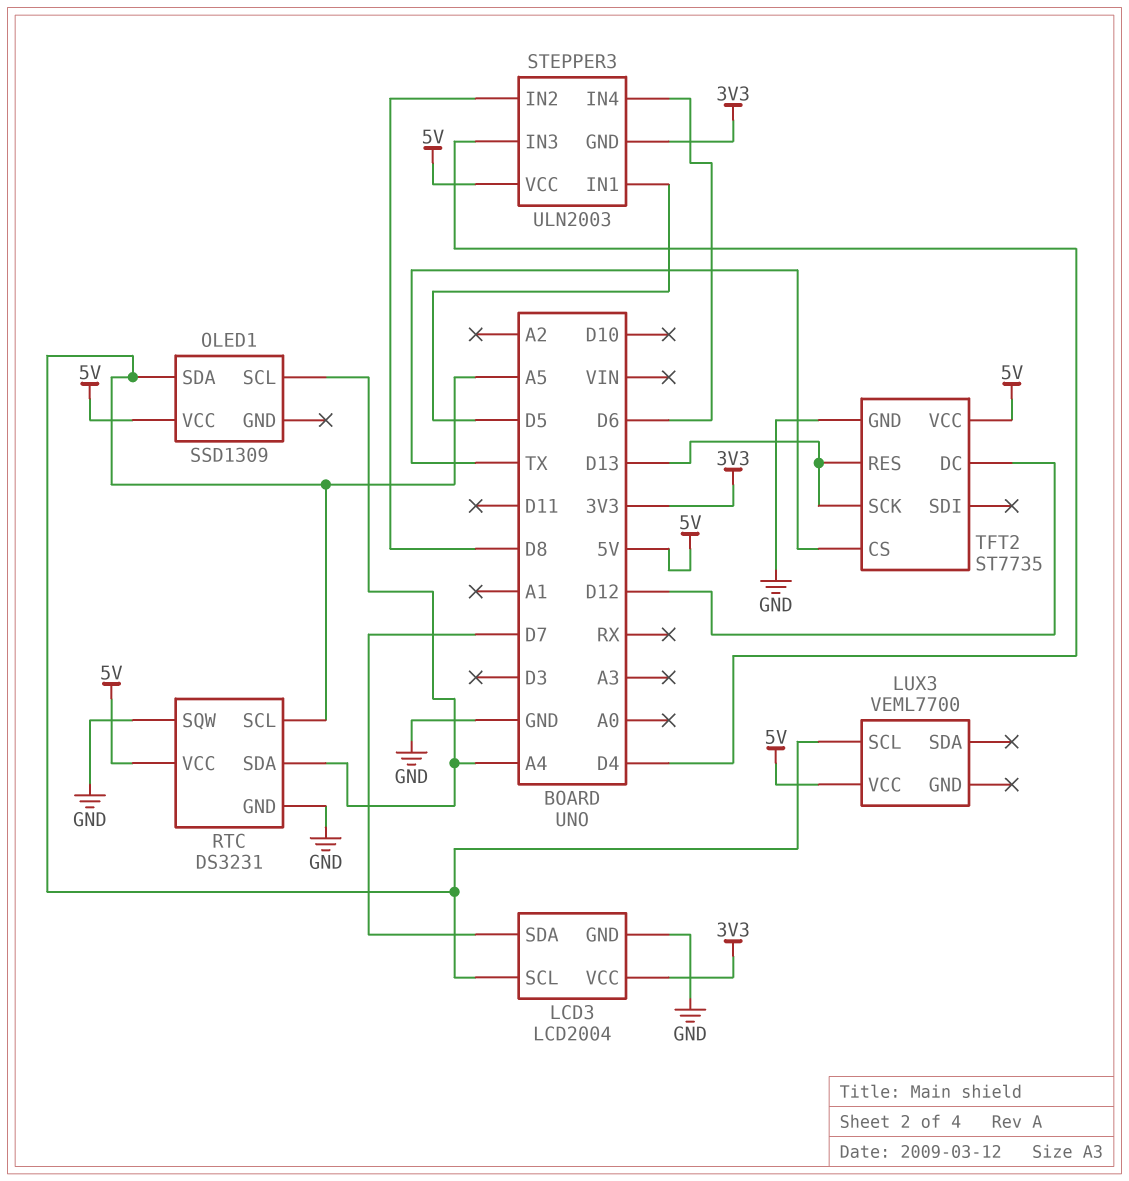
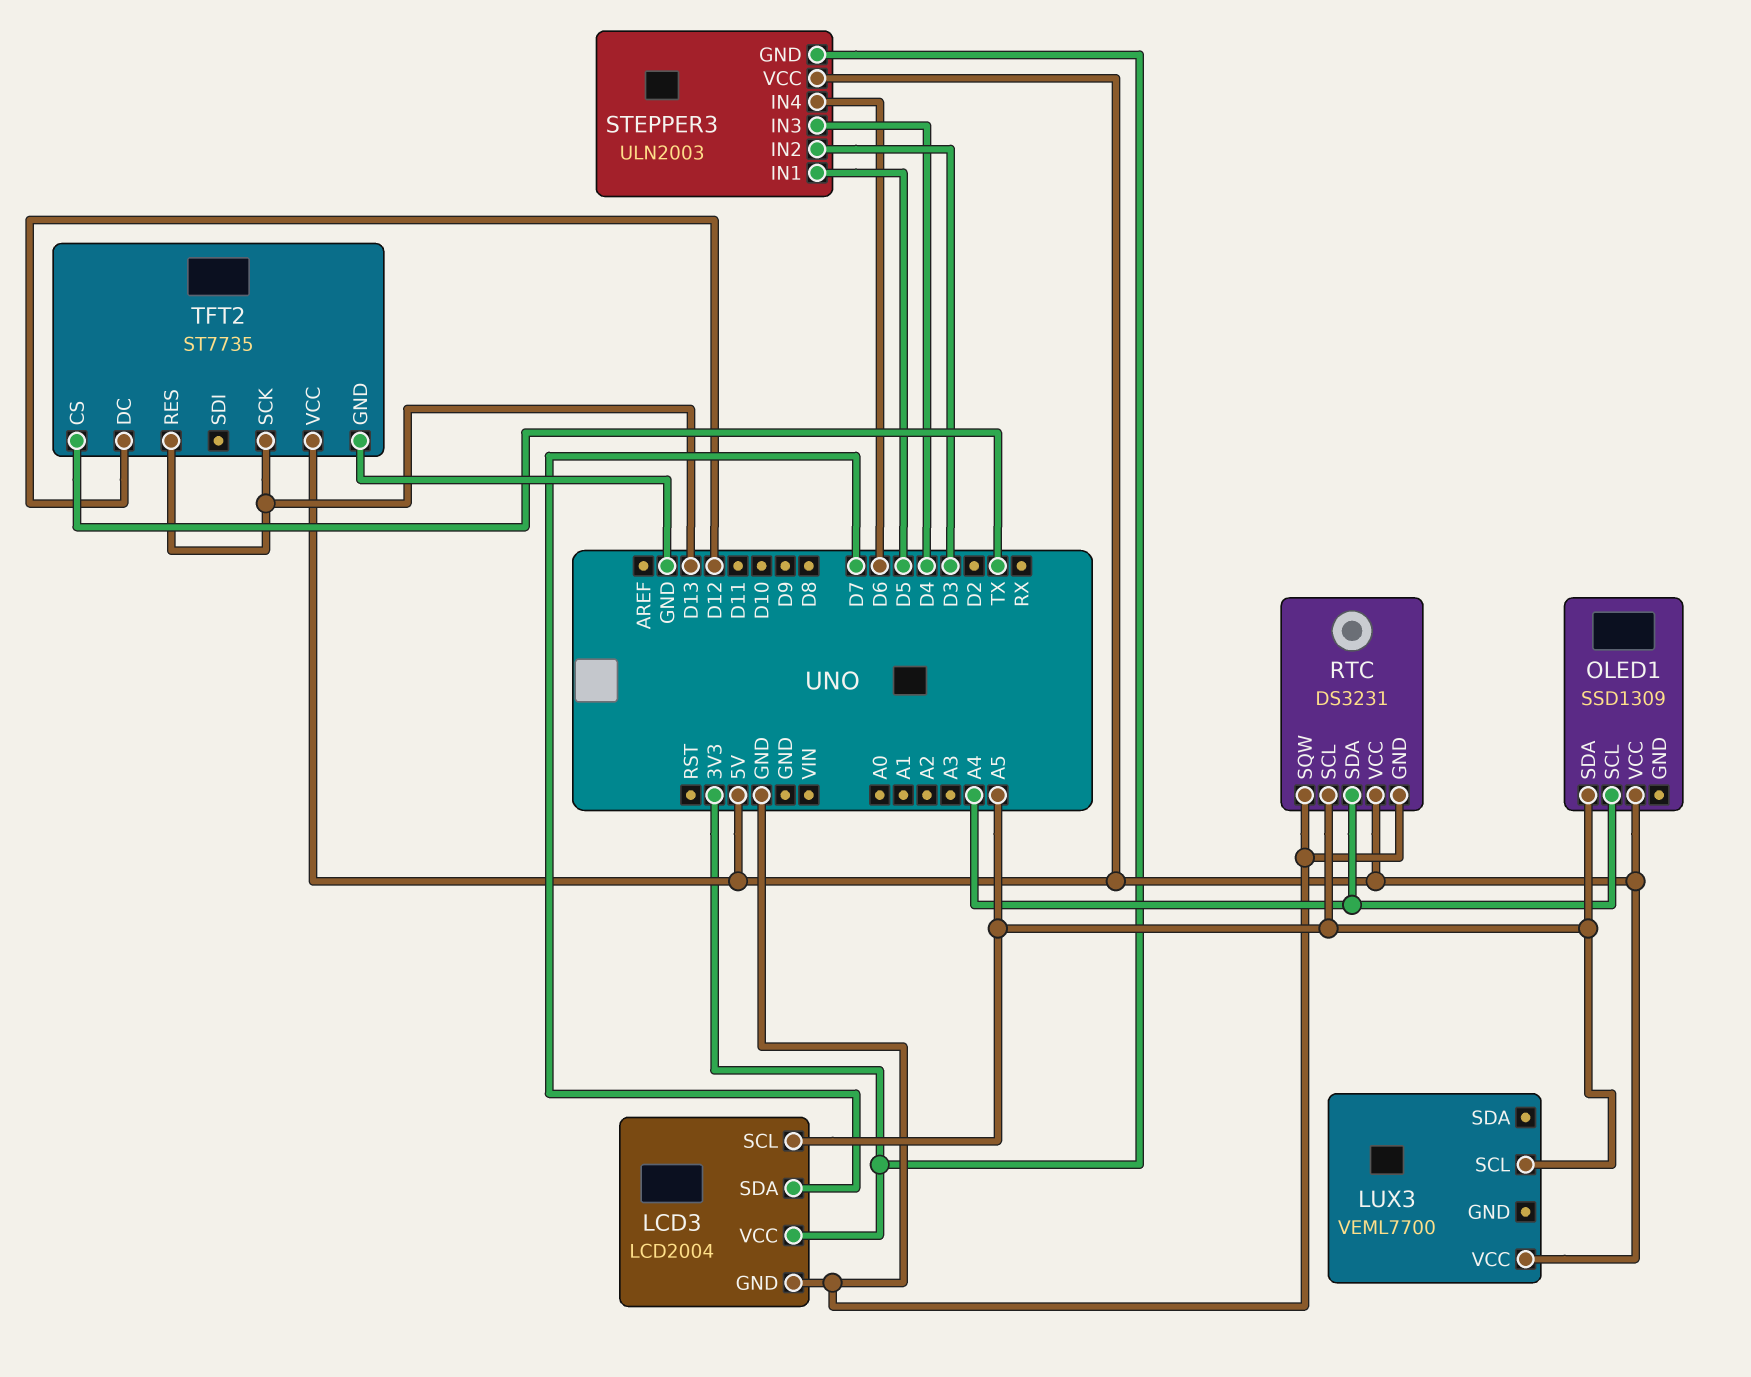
STEPPER3 pin IN2: D8 -> D3

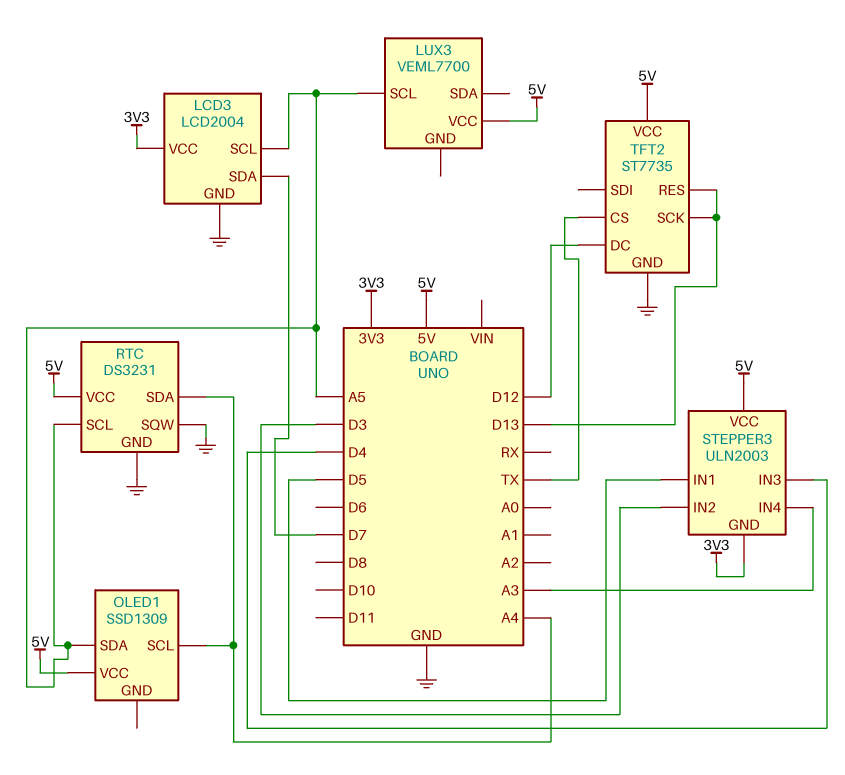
STEPPER3 pin IN4: D6 -> A3

